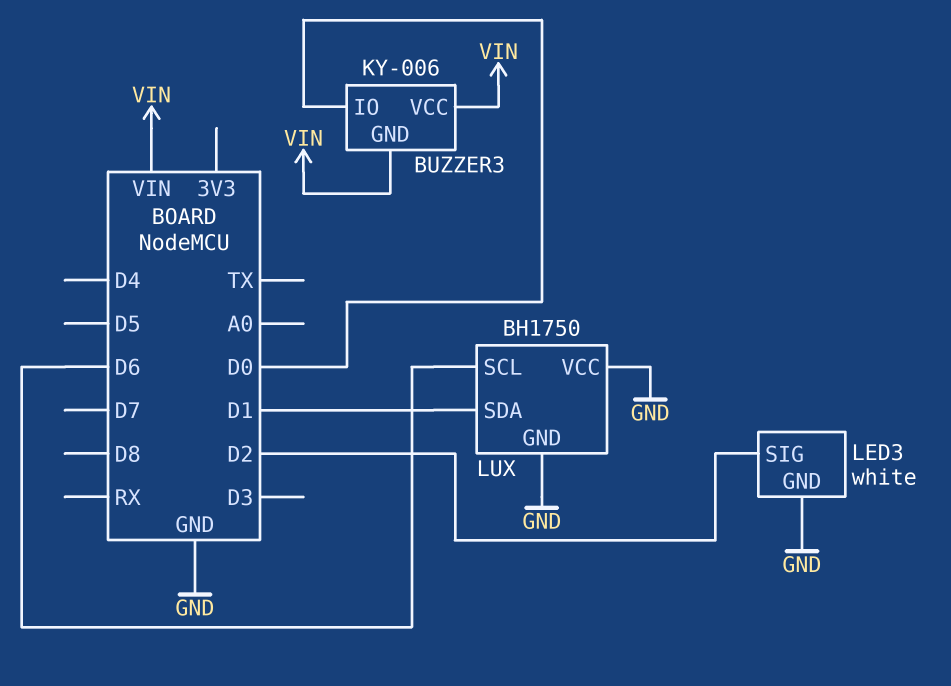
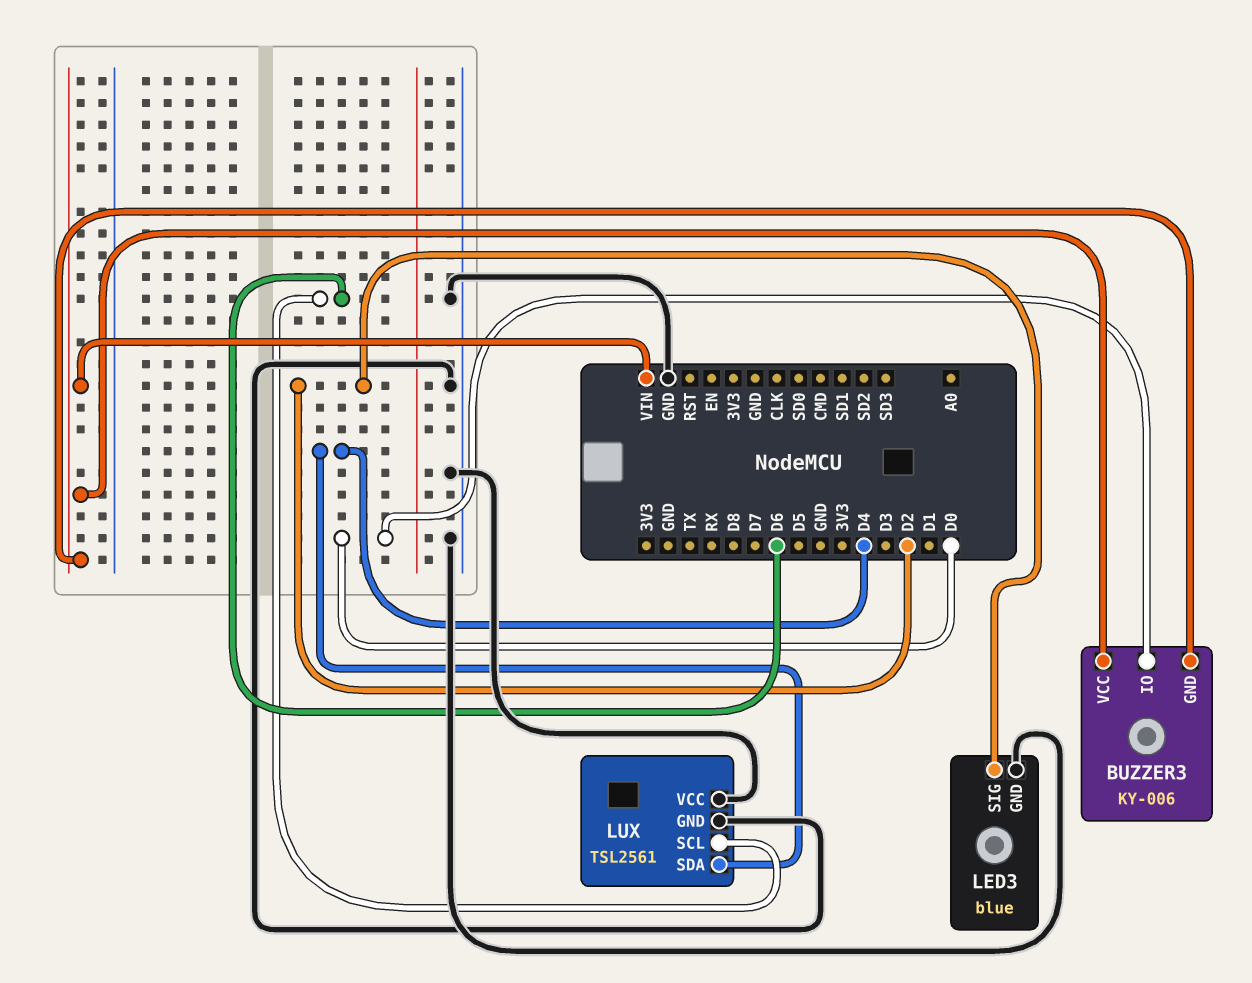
LED3: white -> blue
LUX: BH1750 -> TSL2561
LUX pin SDA: D1 -> D4

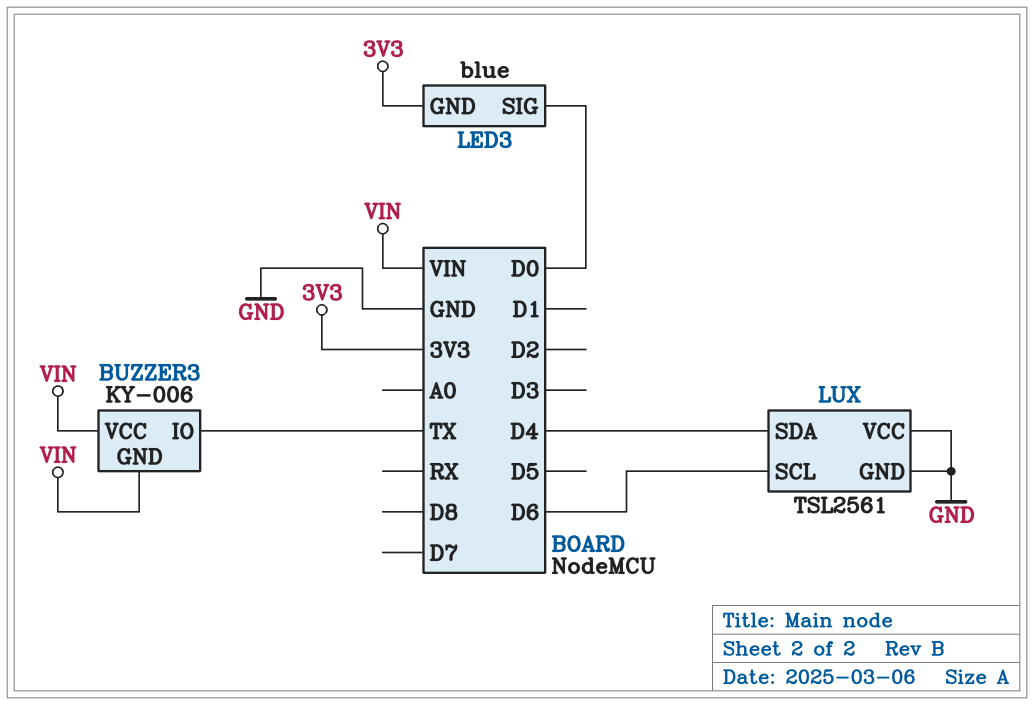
BUZZER3 pin IO: D0 -> TX
LED3 pin GND: GND -> 3V3
LED3 pin SIG: D2 -> D0

